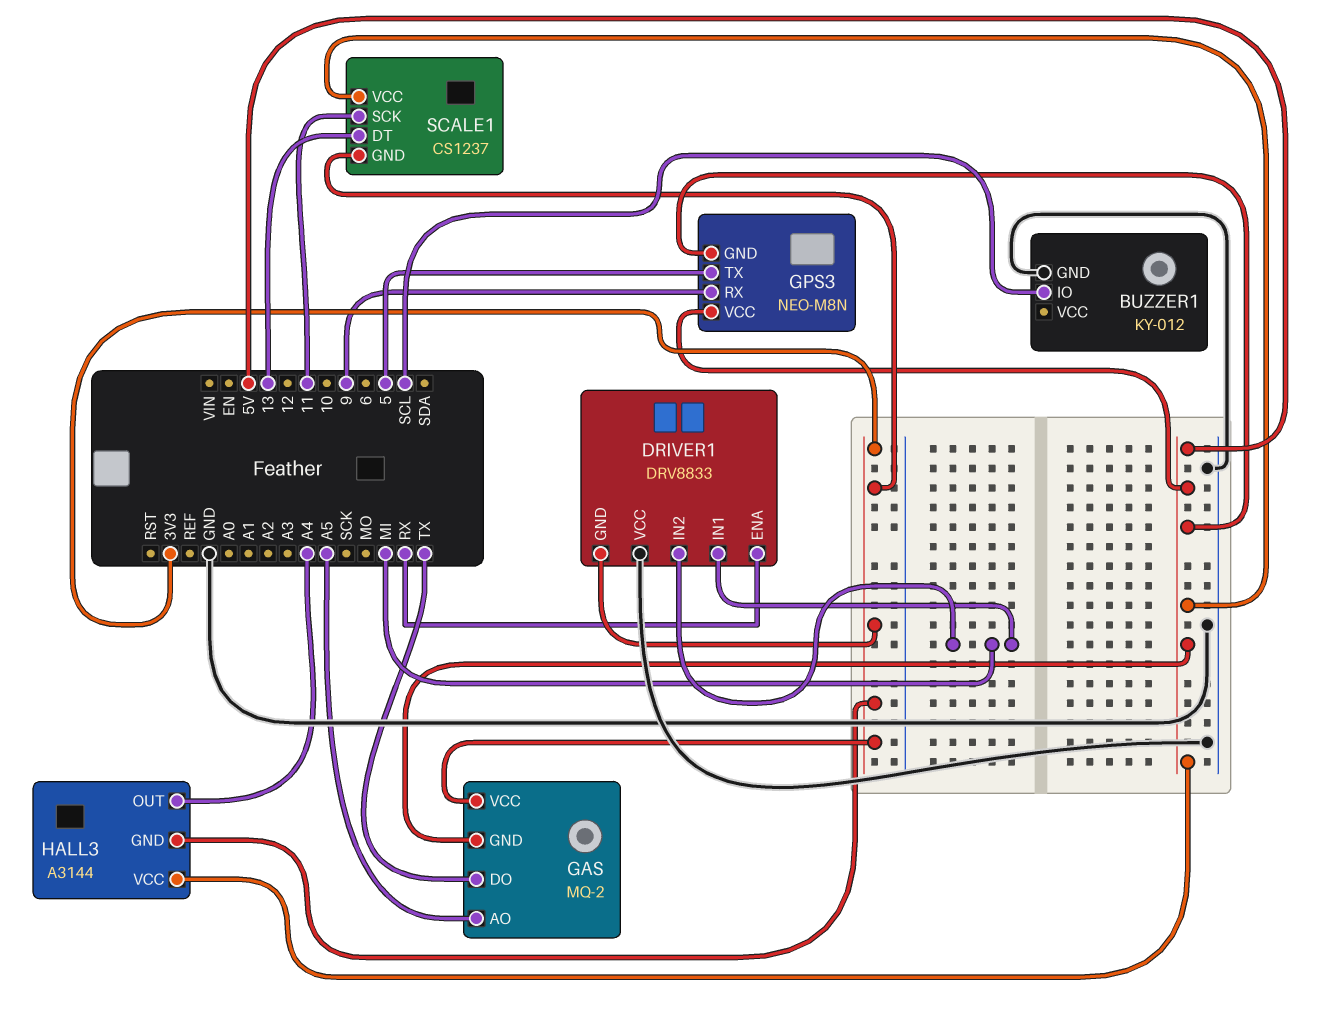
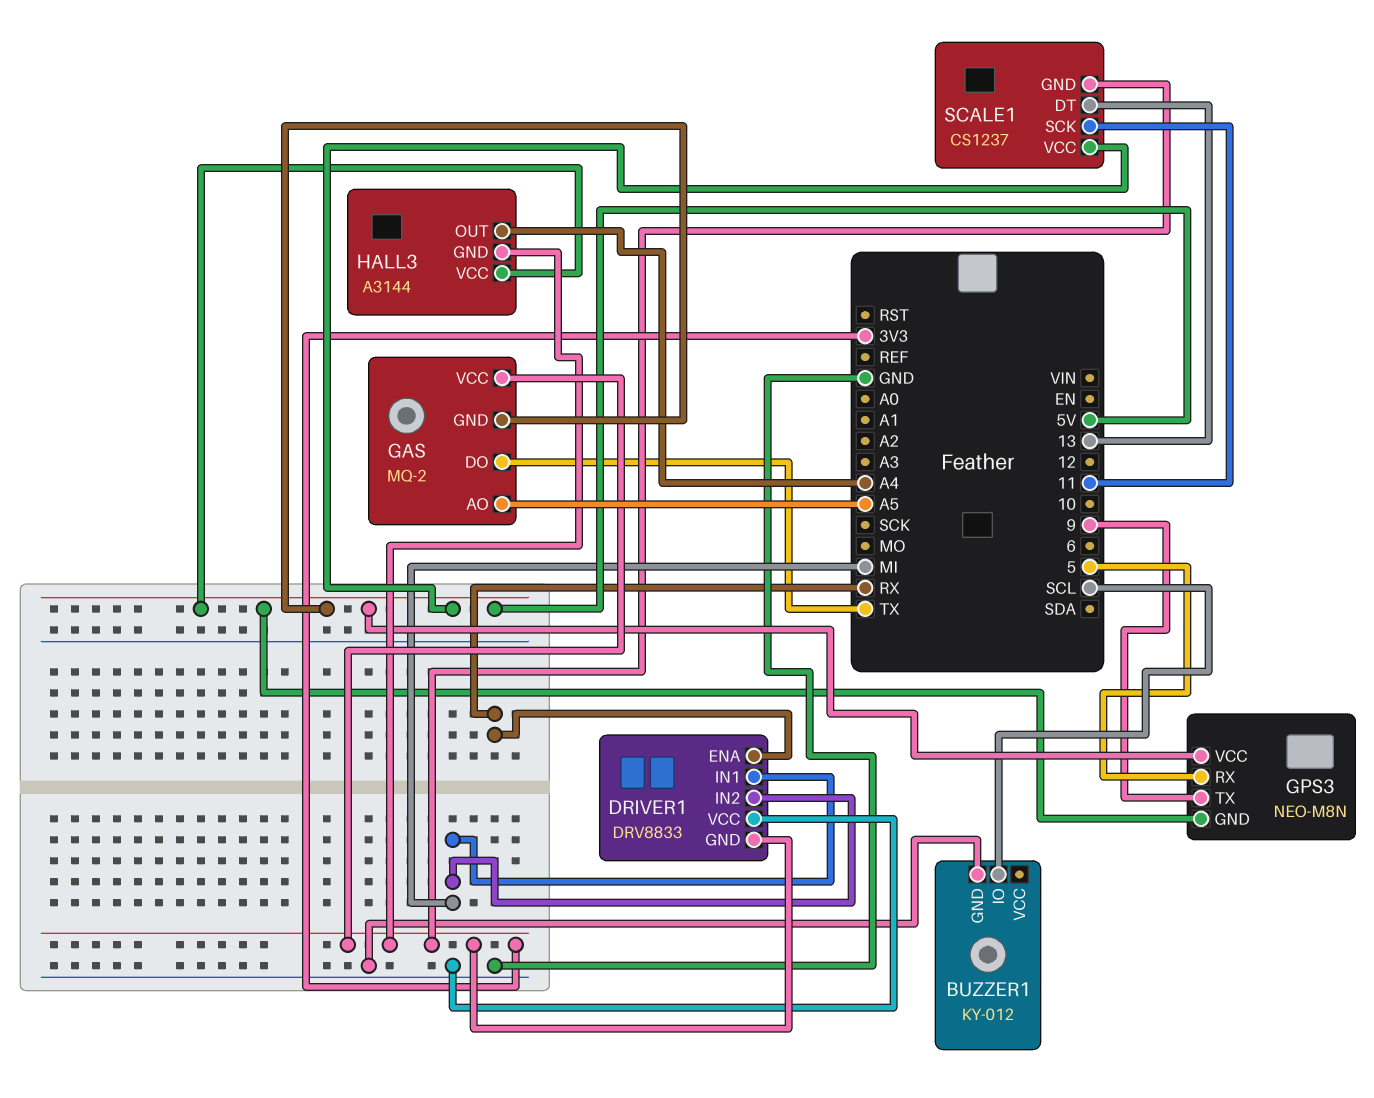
GPS3 pin RX: 9 -> 5
GPS3 pin TX: 5 -> 9

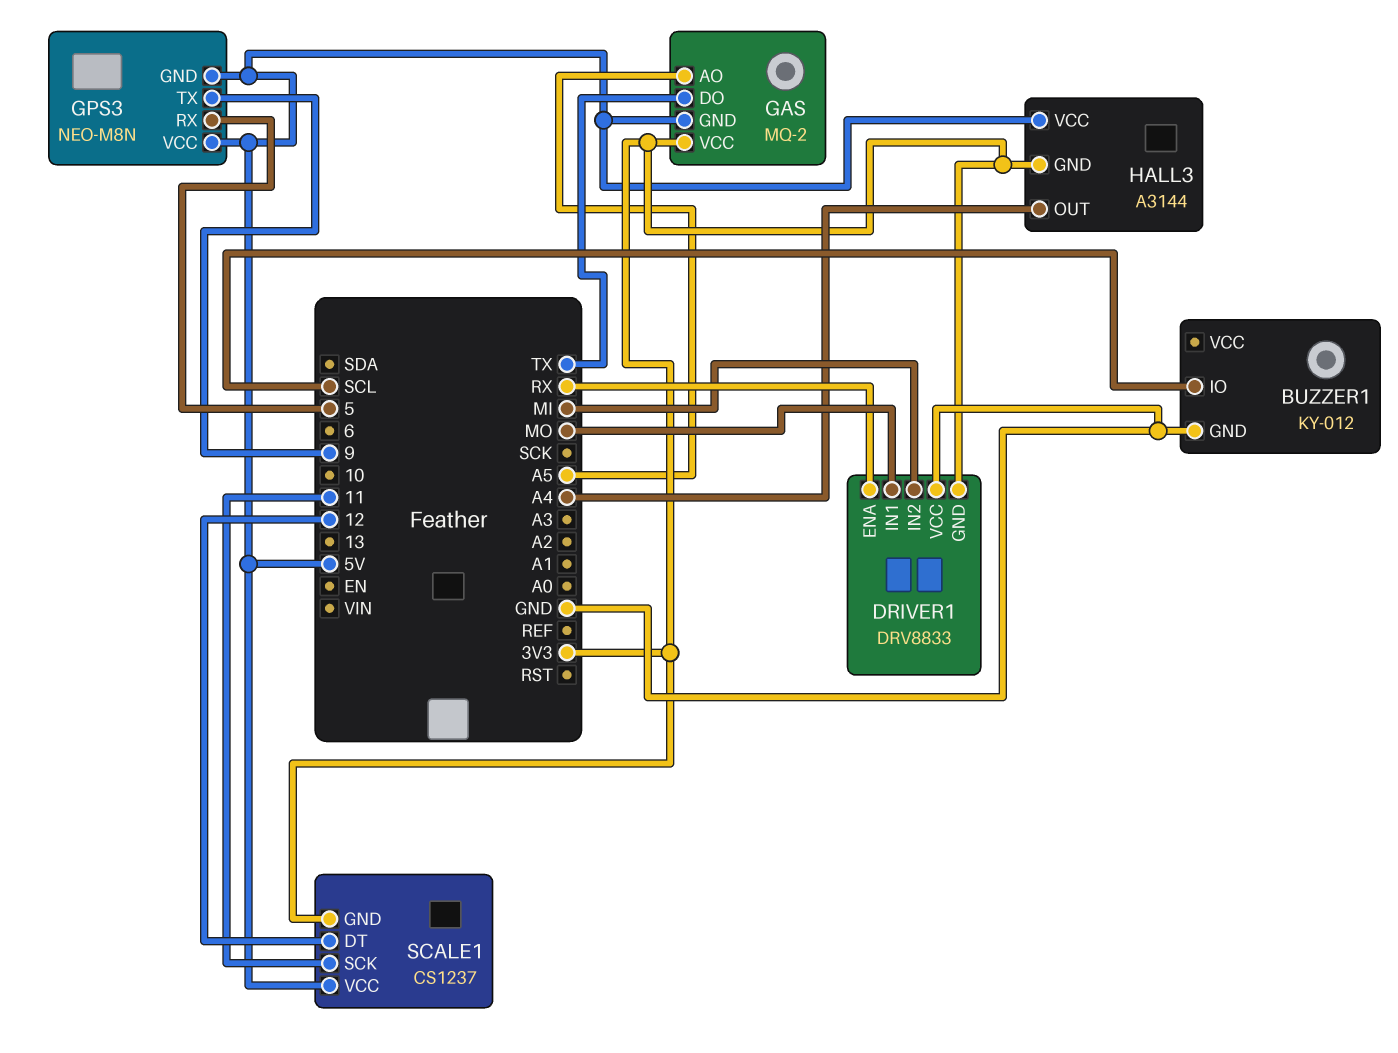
DRIVER1 pin IN1: MI -> MO
SCALE1 pin DT: 13 -> 12

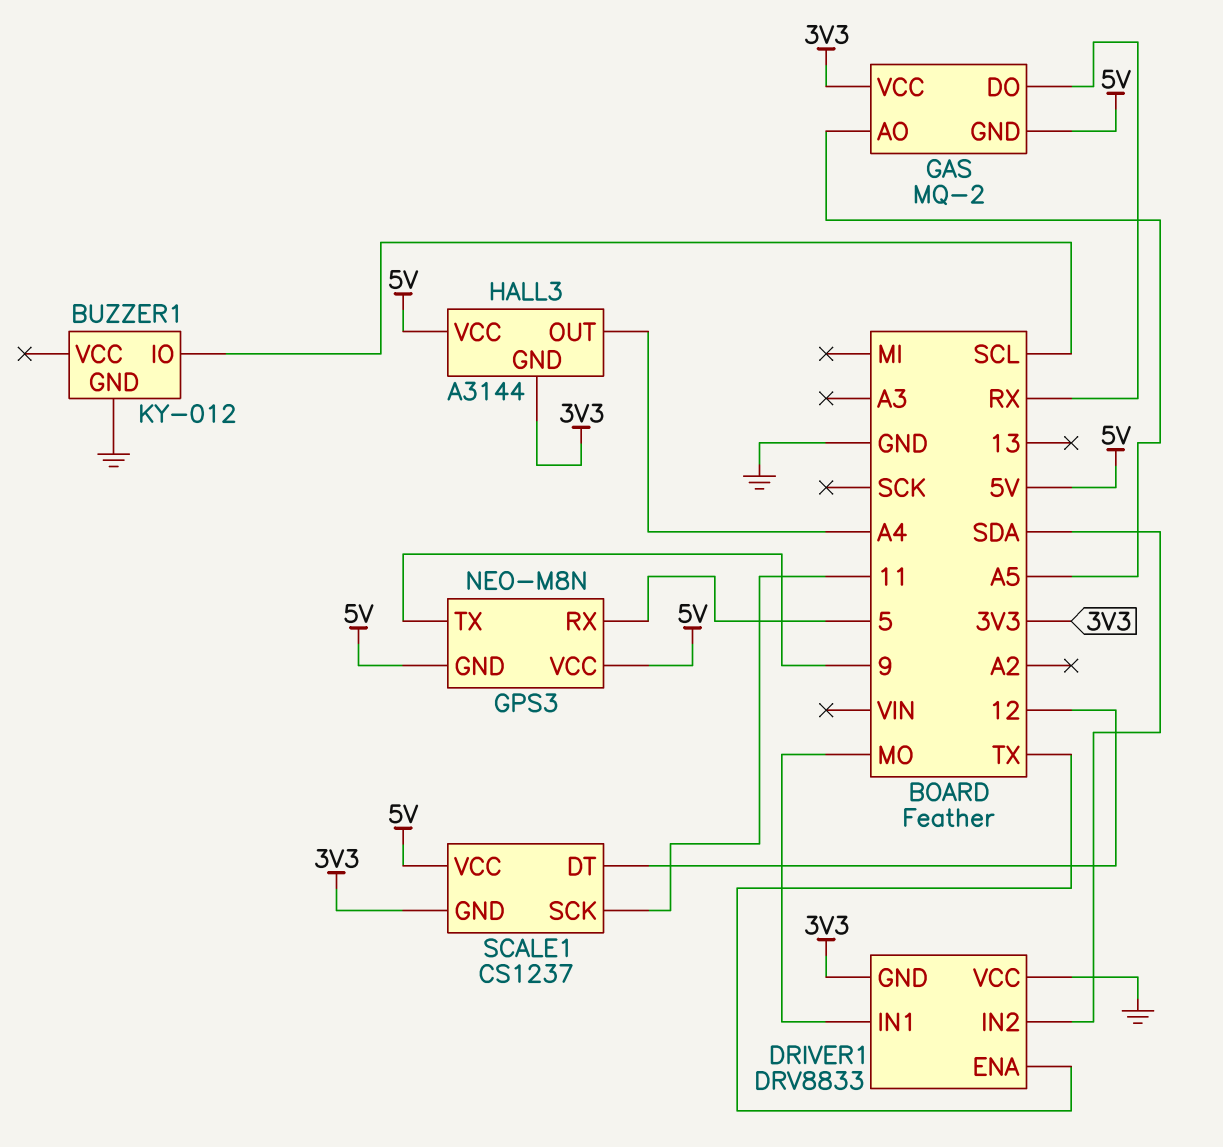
DRIVER1 pin ENA: RX -> TX
DRIVER1 pin IN2: MI -> SDA
GAS pin DO: TX -> RX

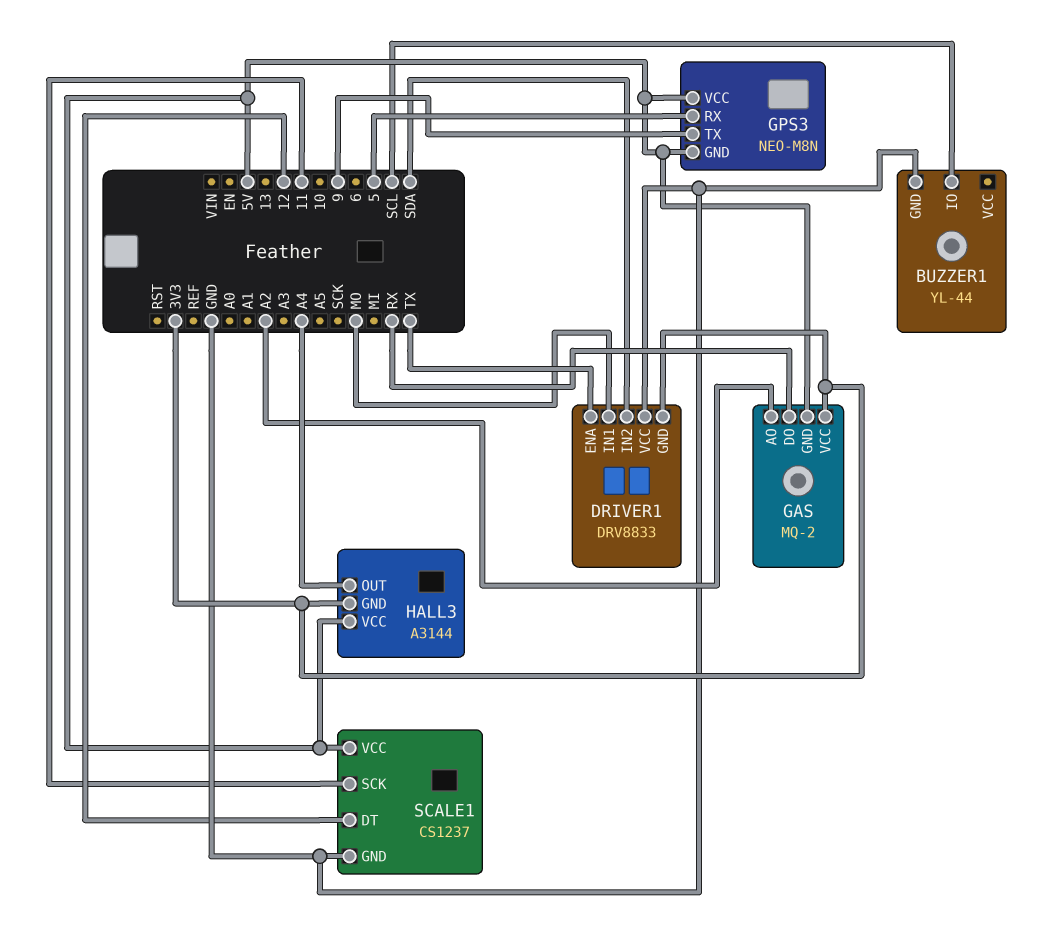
BUZZER1: KY-012 -> YL-44
GAS pin AO: A5 -> A2
SCALE1 pin GND: 3V3 -> GND

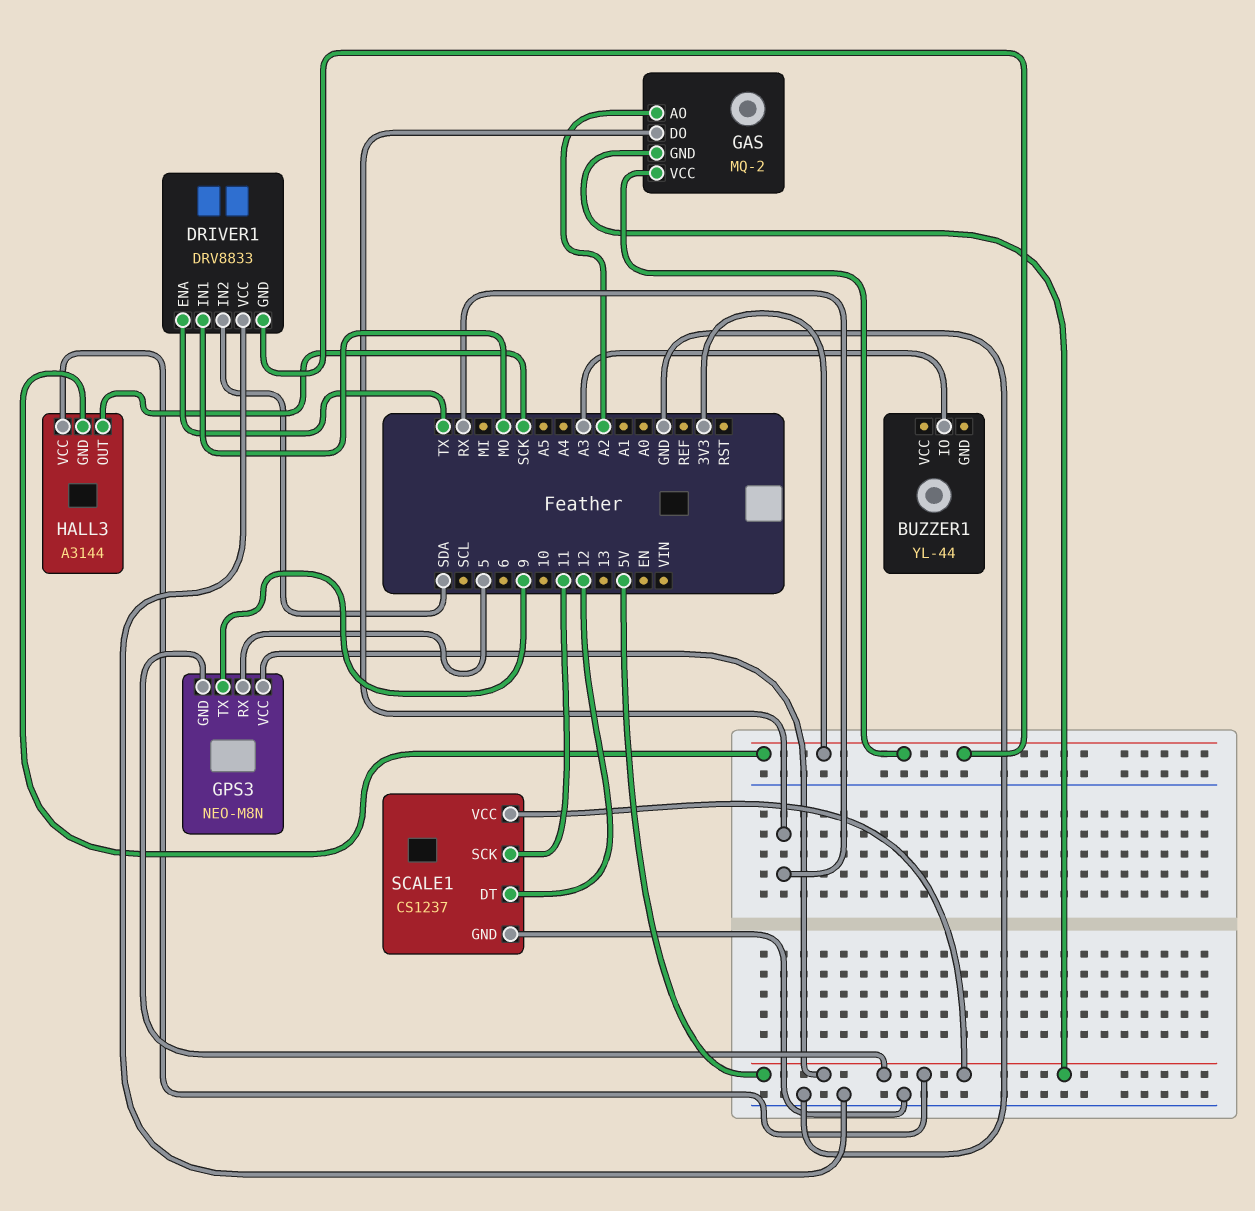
BUZZER1 pin GND: GND -> none
BUZZER1 pin IO: SCL -> A3
HALL3 pin OUT: A4 -> SCK

